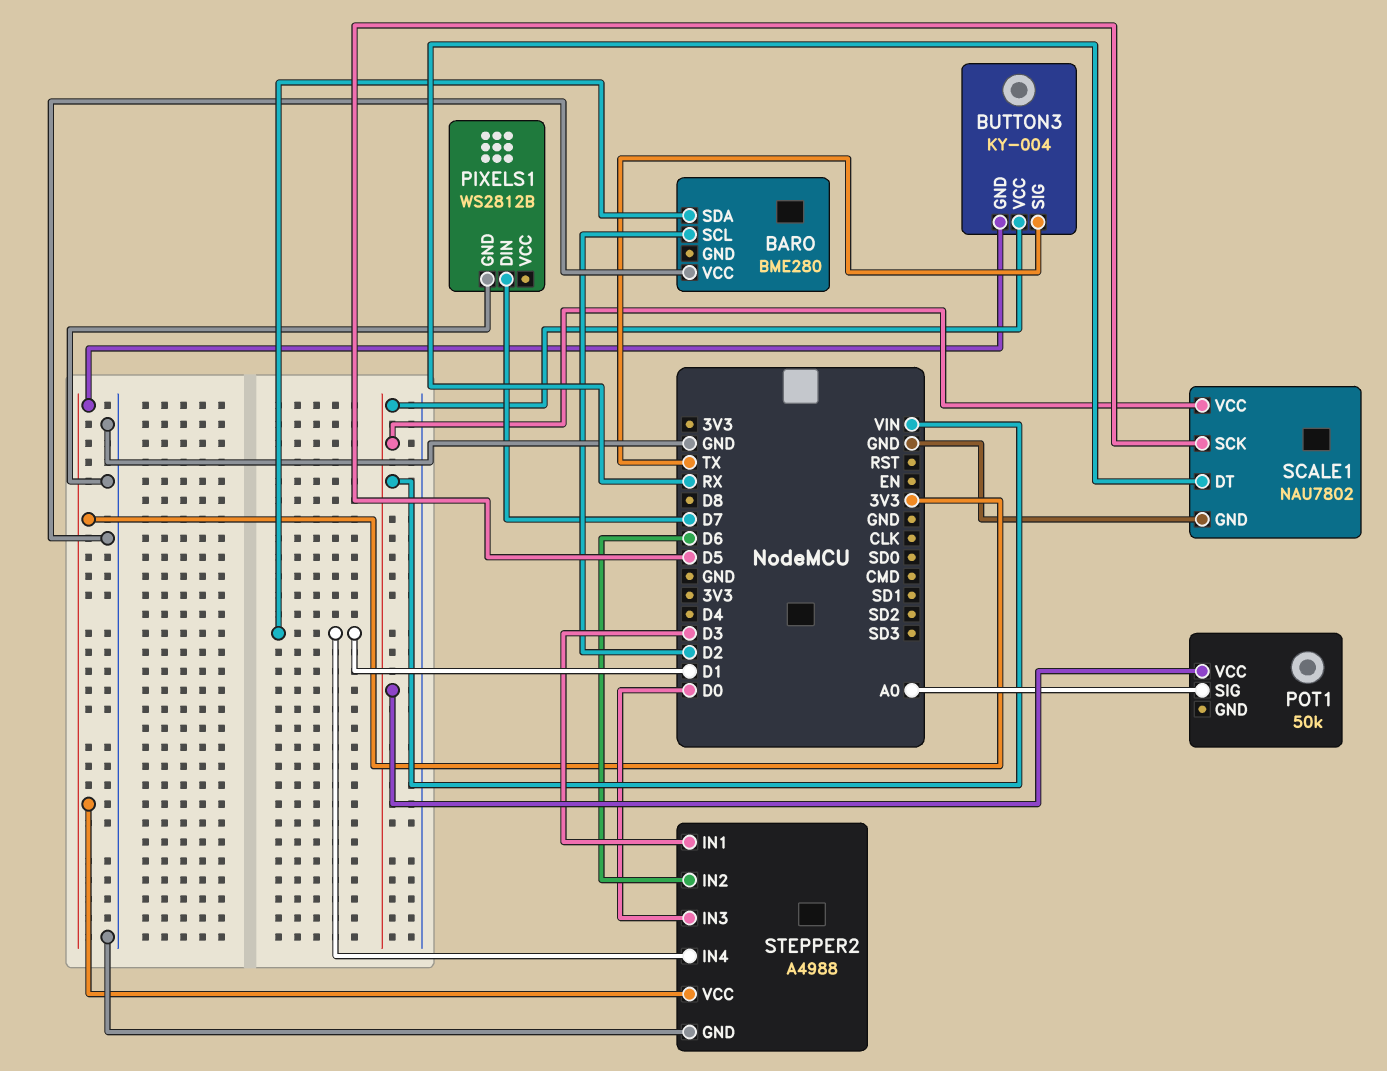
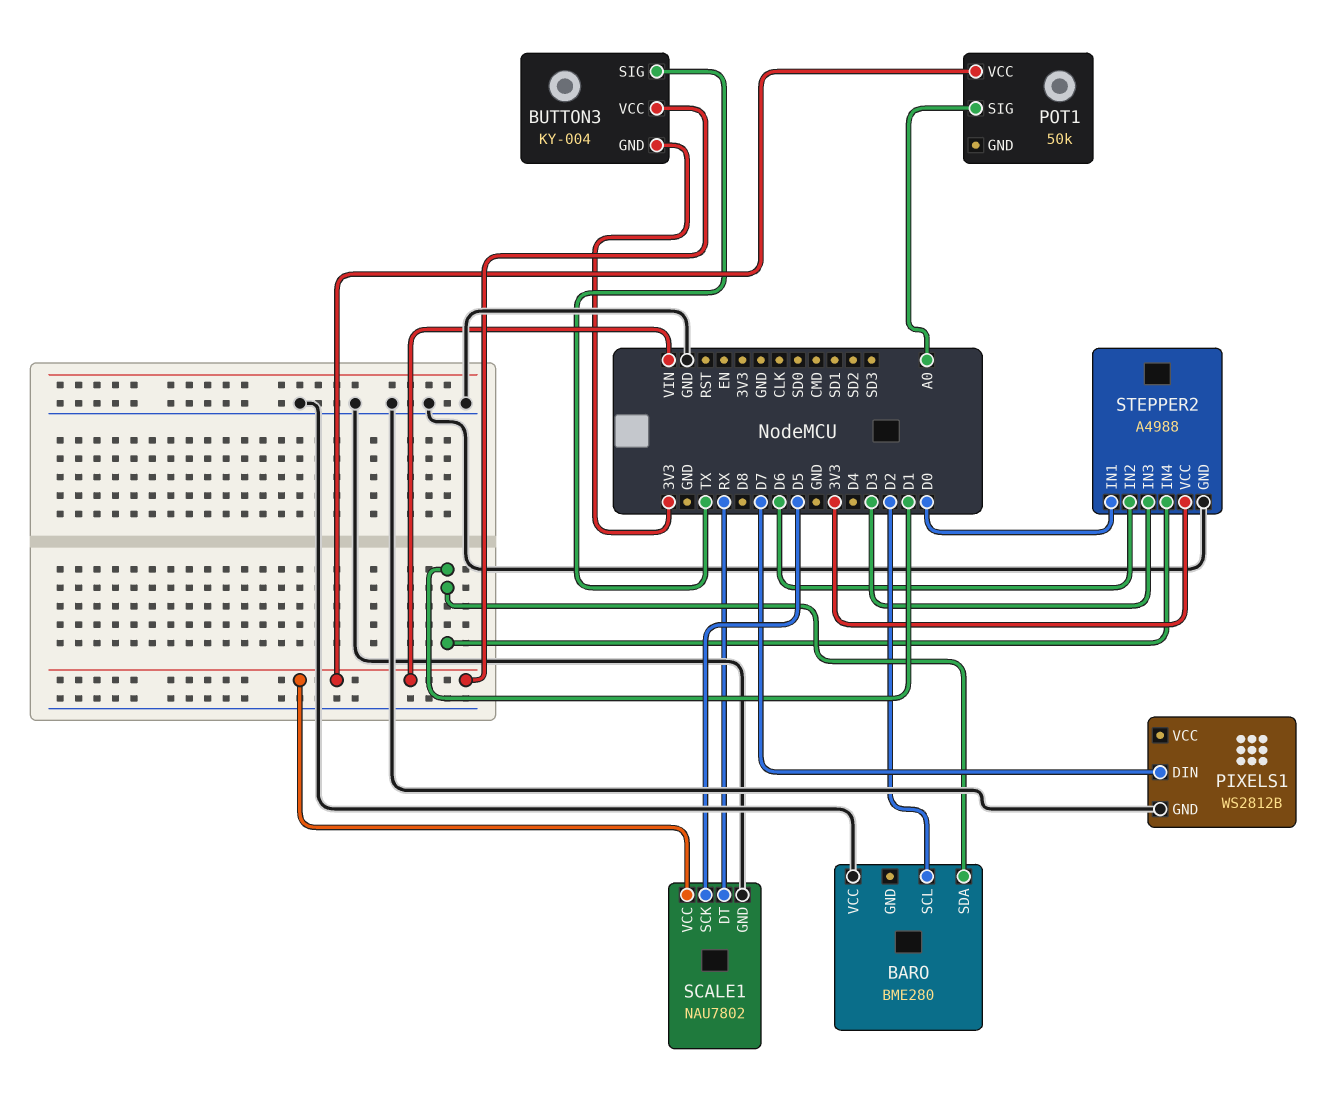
STEPPER2 pin IN1: D3 -> D0
STEPPER2 pin IN3: D0 -> D3

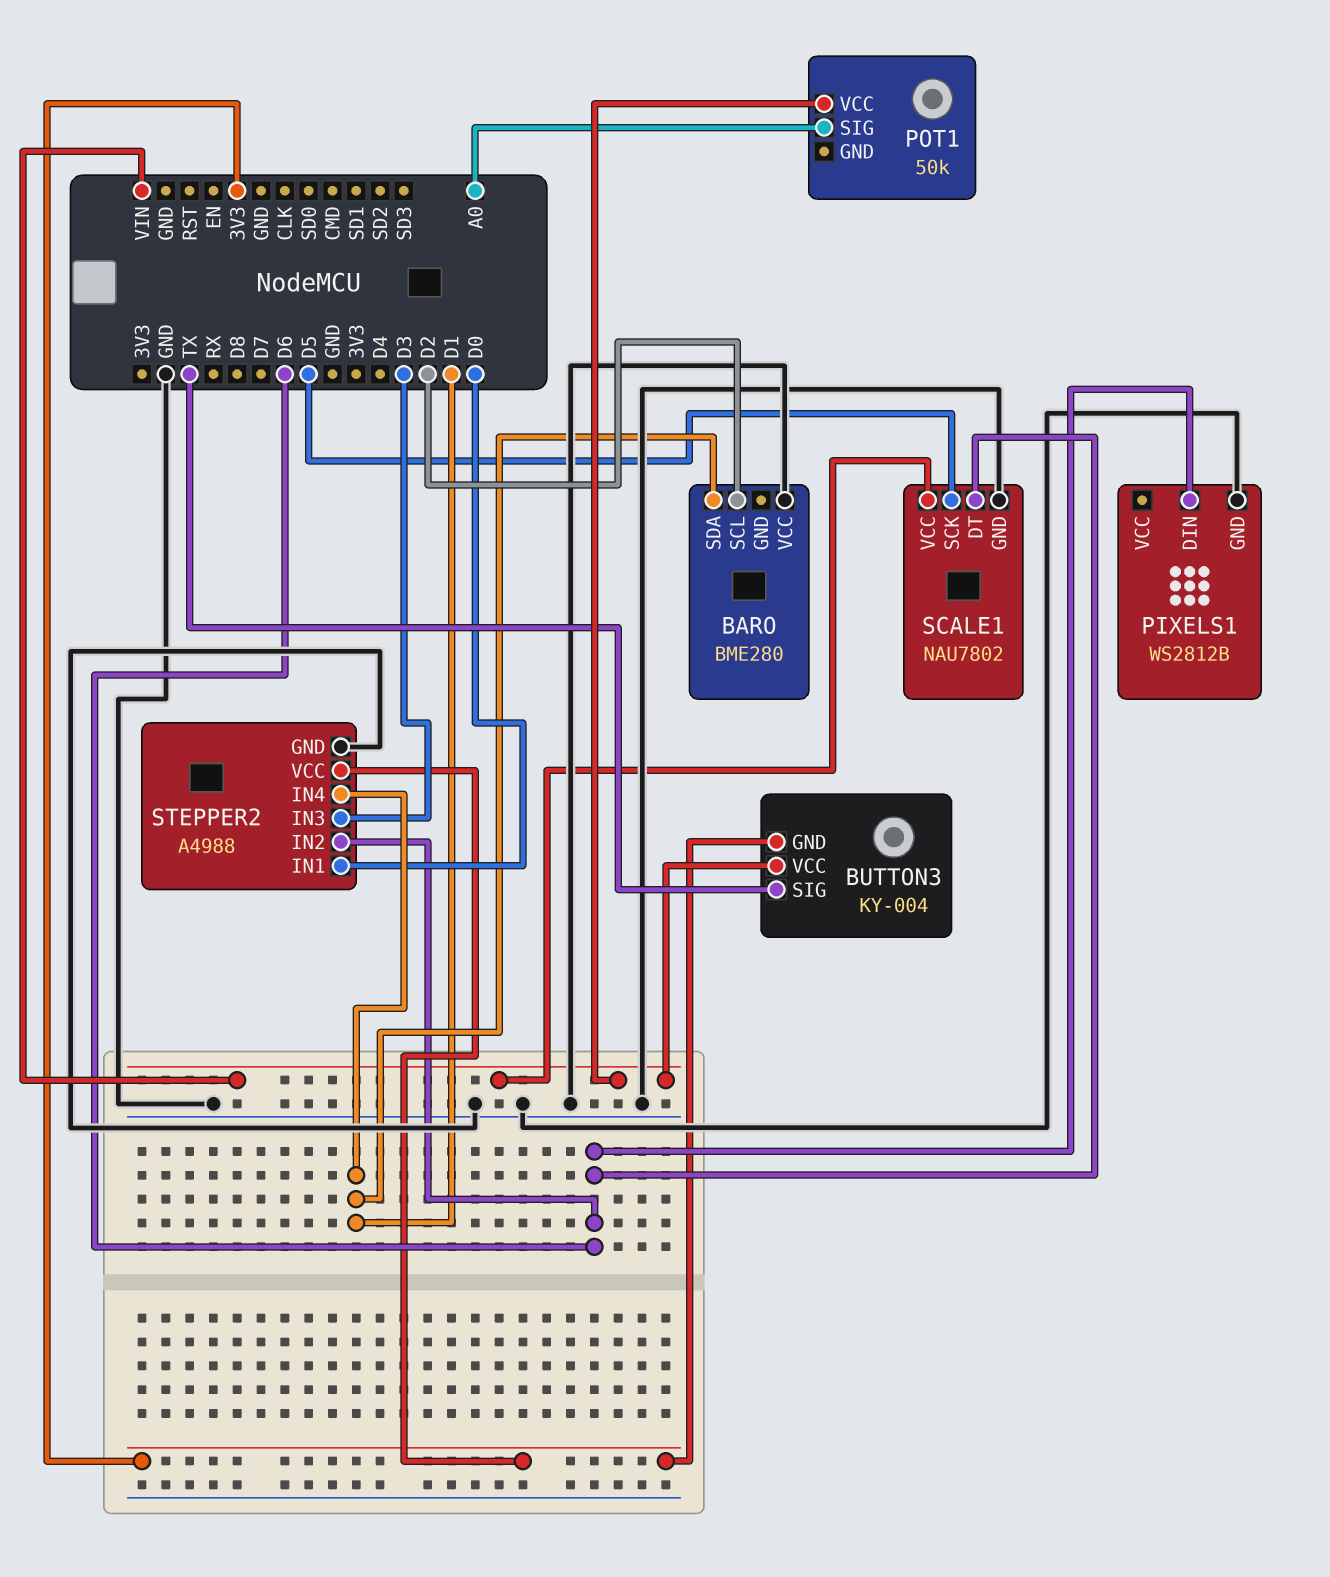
PIXELS1 pin DIN: D7 -> D6
SCALE1 pin DT: RX -> D6

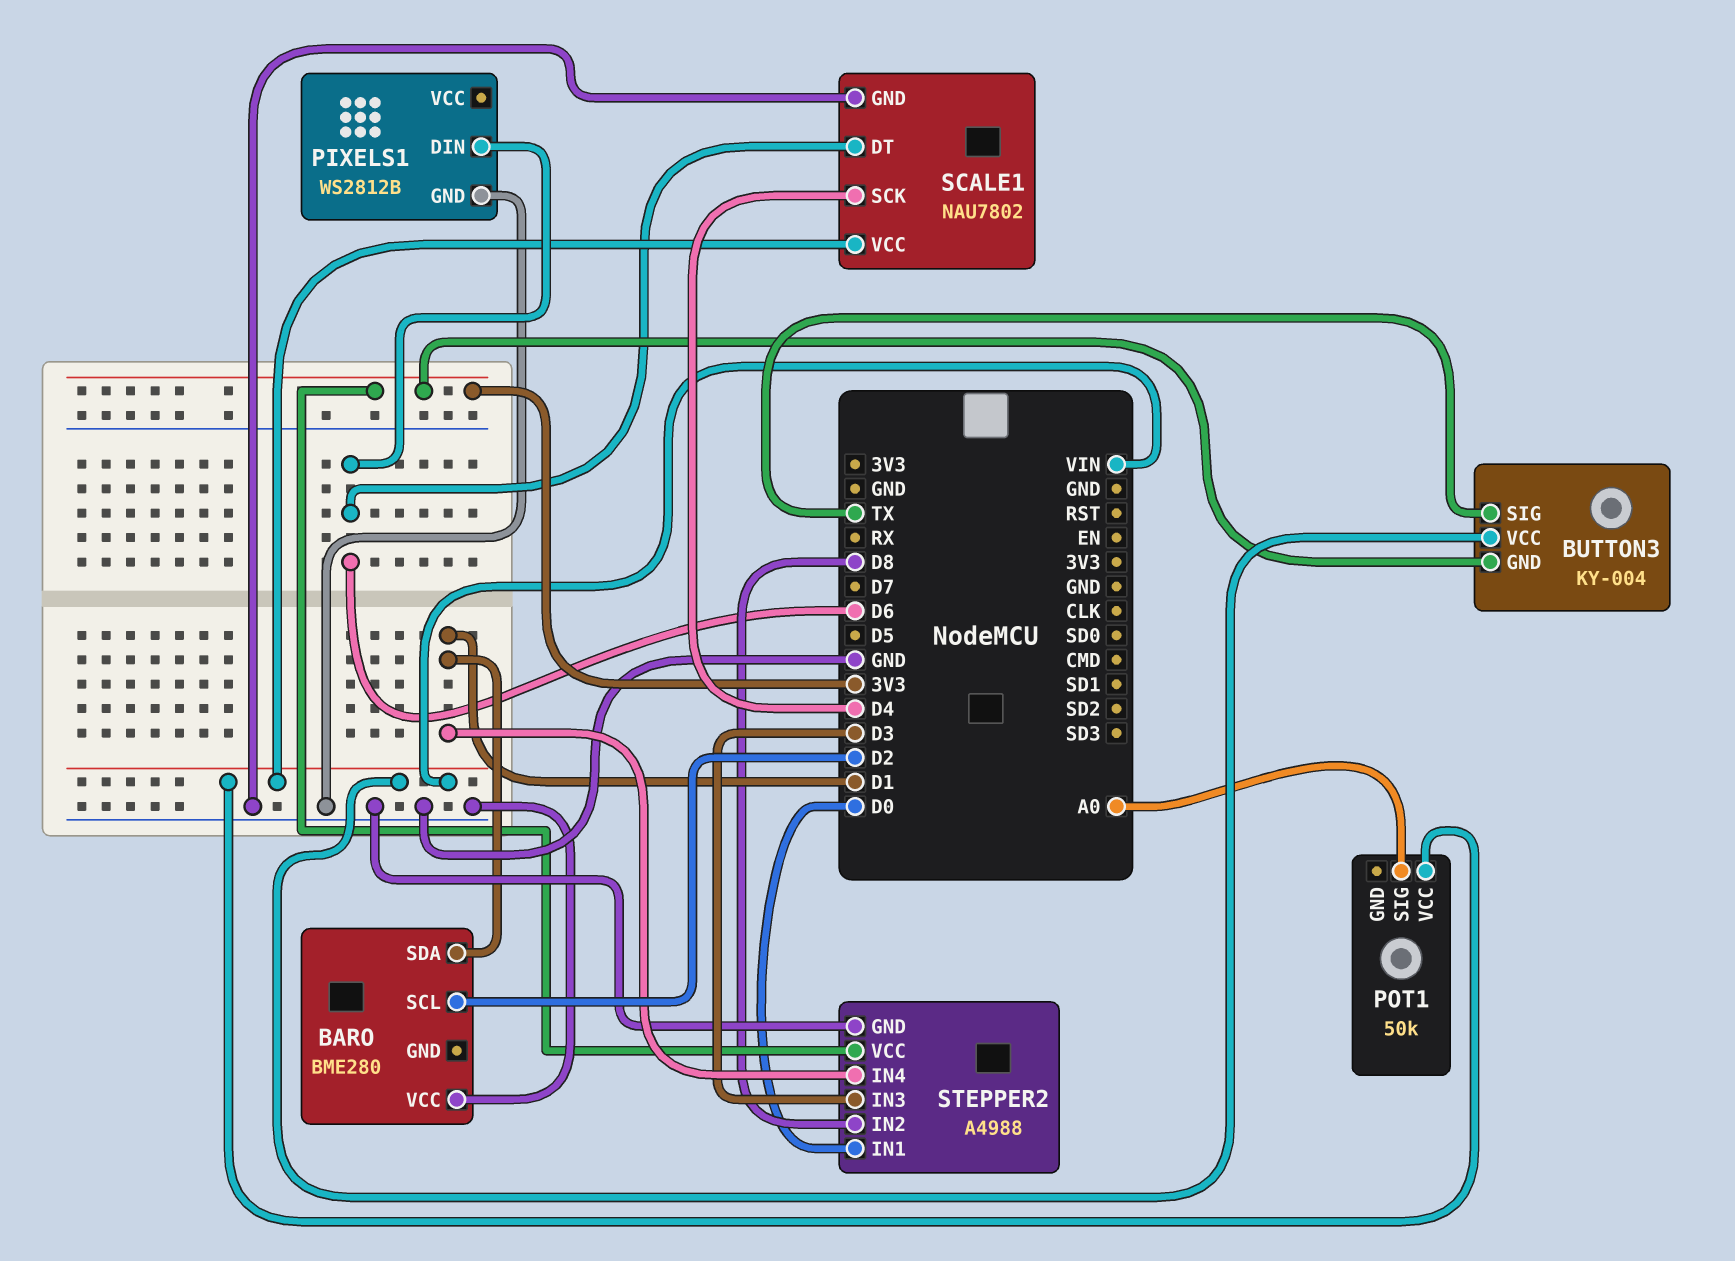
SCALE1 pin SCK: D5 -> D4
STEPPER2 pin IN2: D6 -> D8

